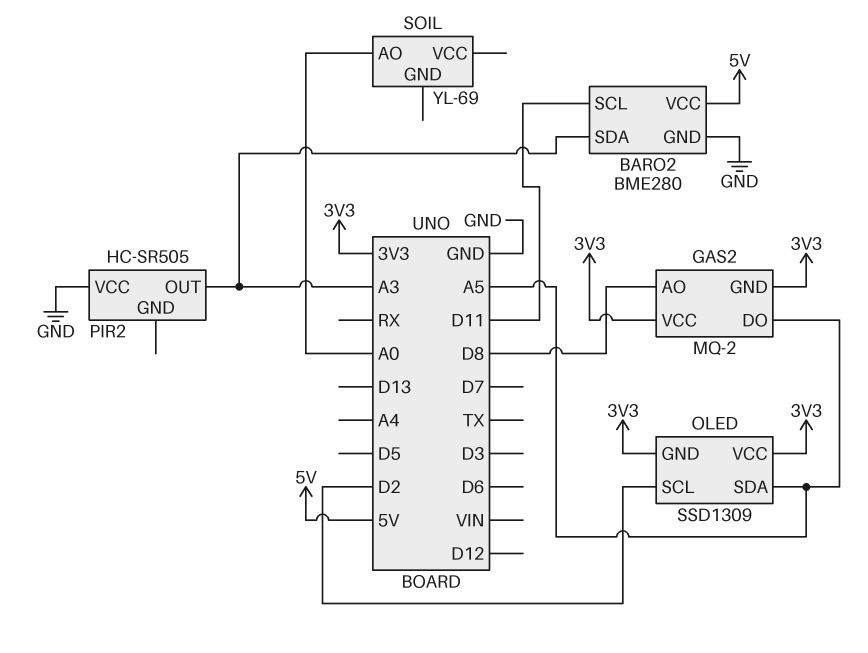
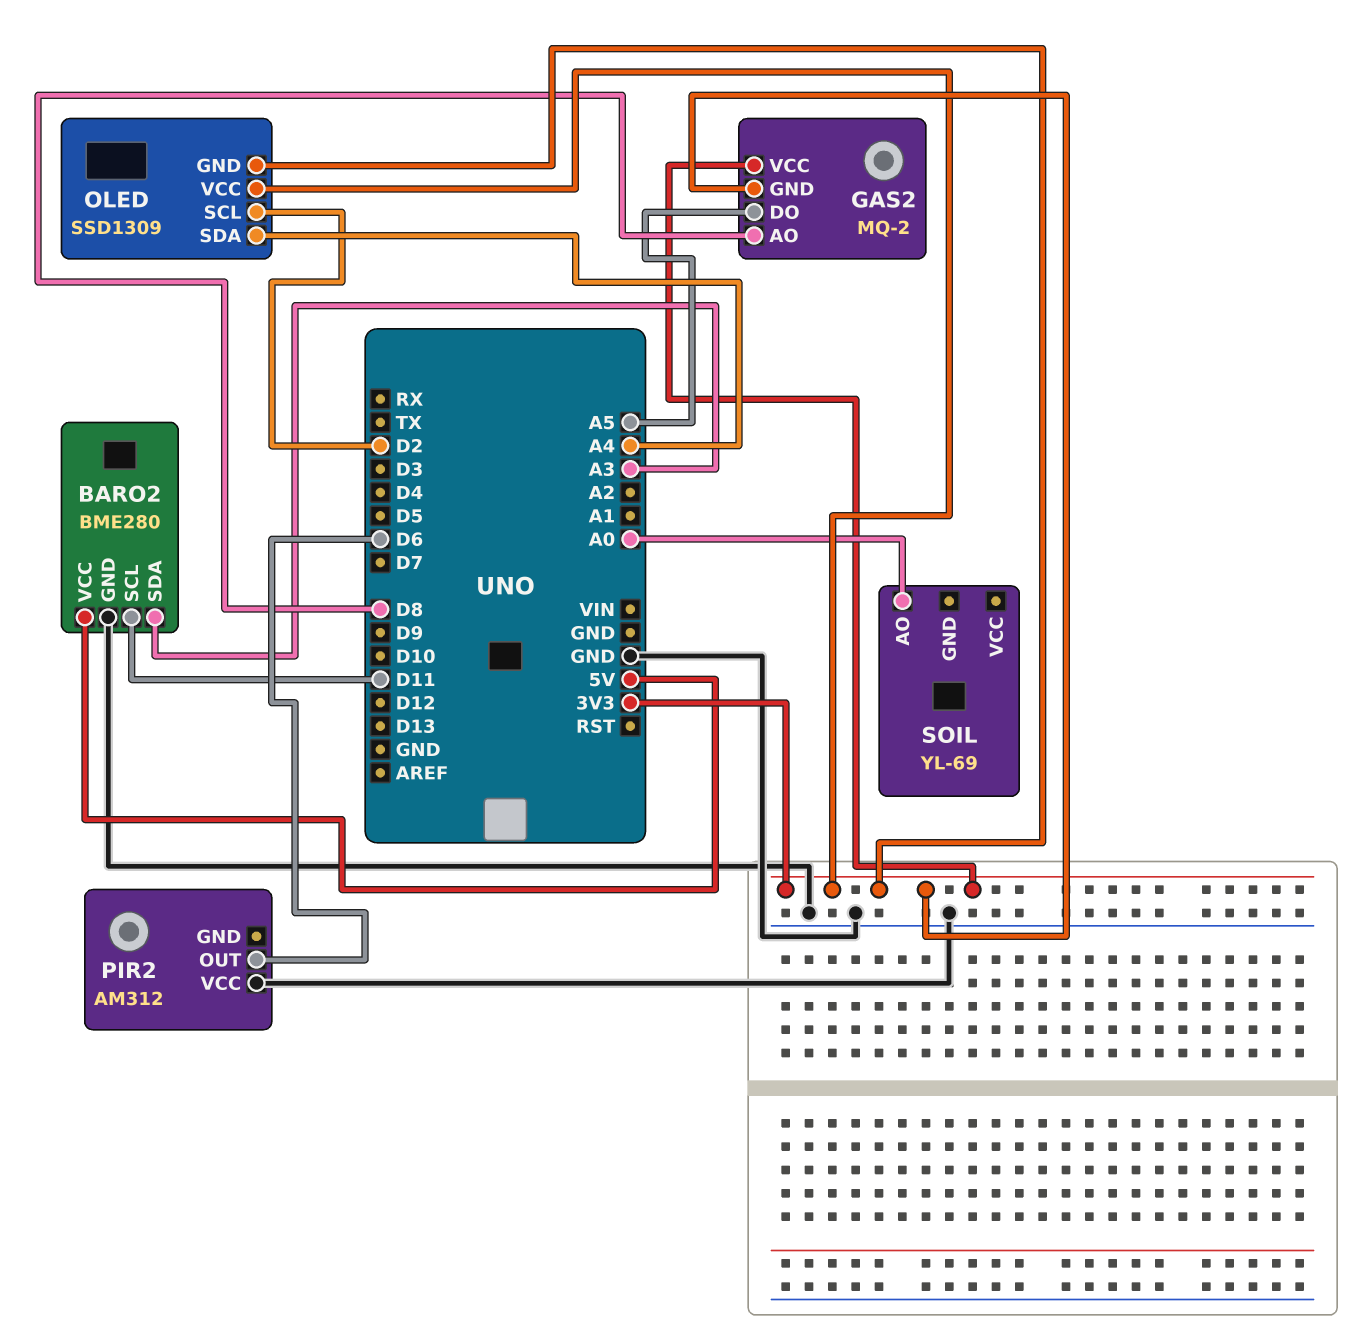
OLED pin SDA: A5 -> A4
PIR2: HC-SR505 -> AM312
PIR2 pin OUT: A3 -> D6

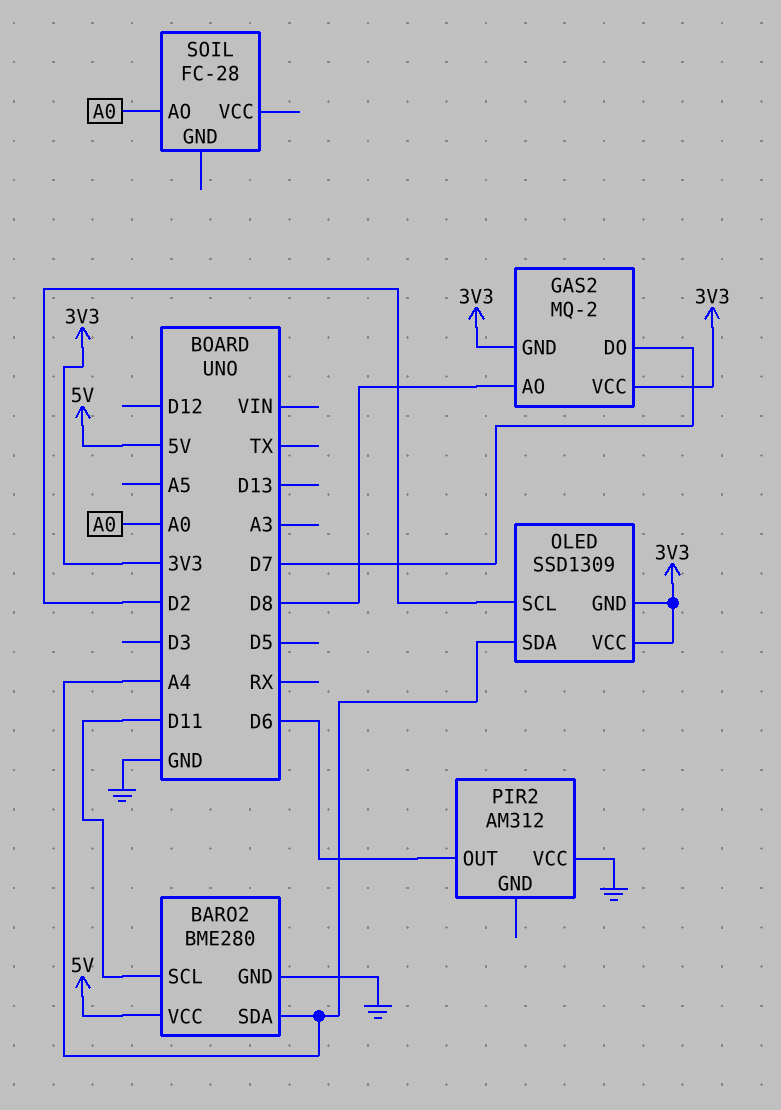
BARO2 pin SDA: A3 -> A4
GAS2 pin DO: A5 -> D7
SOIL: YL-69 -> FC-28

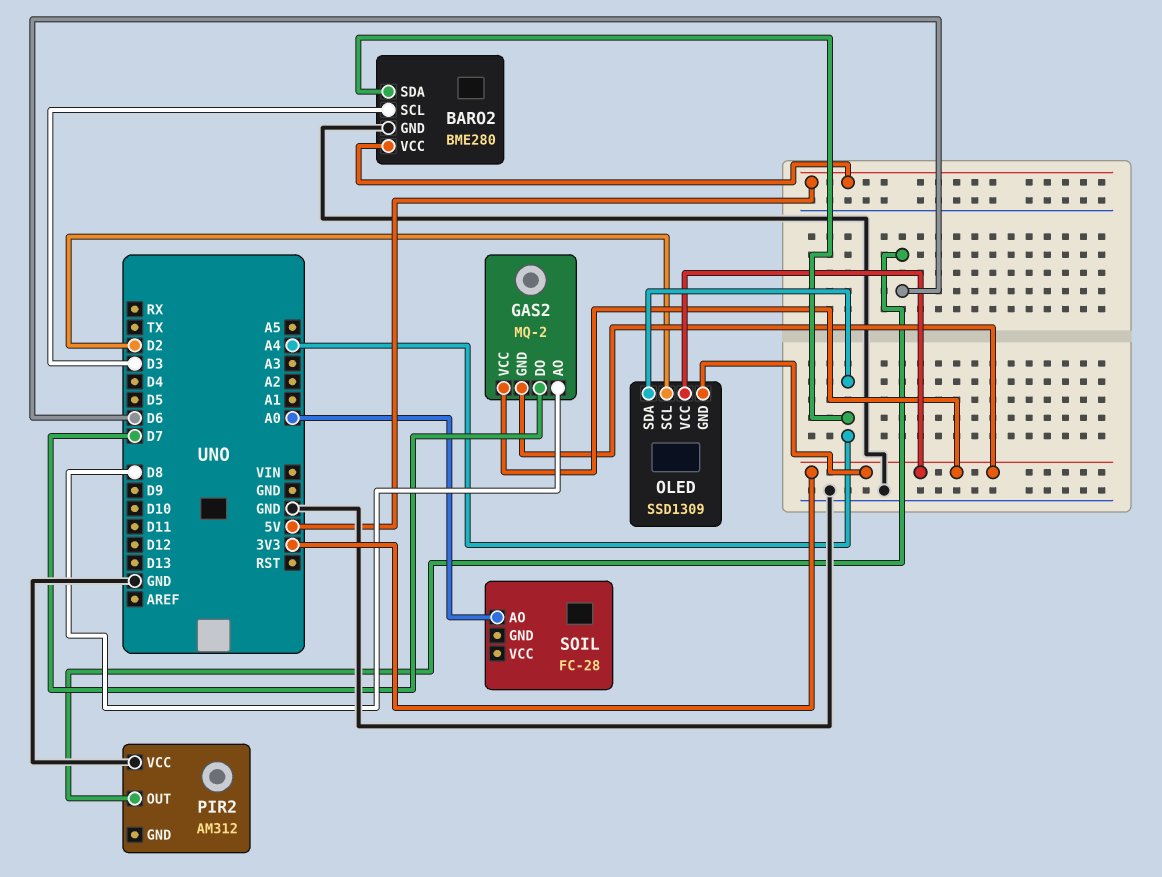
BARO2 pin SCL: D11 -> D3

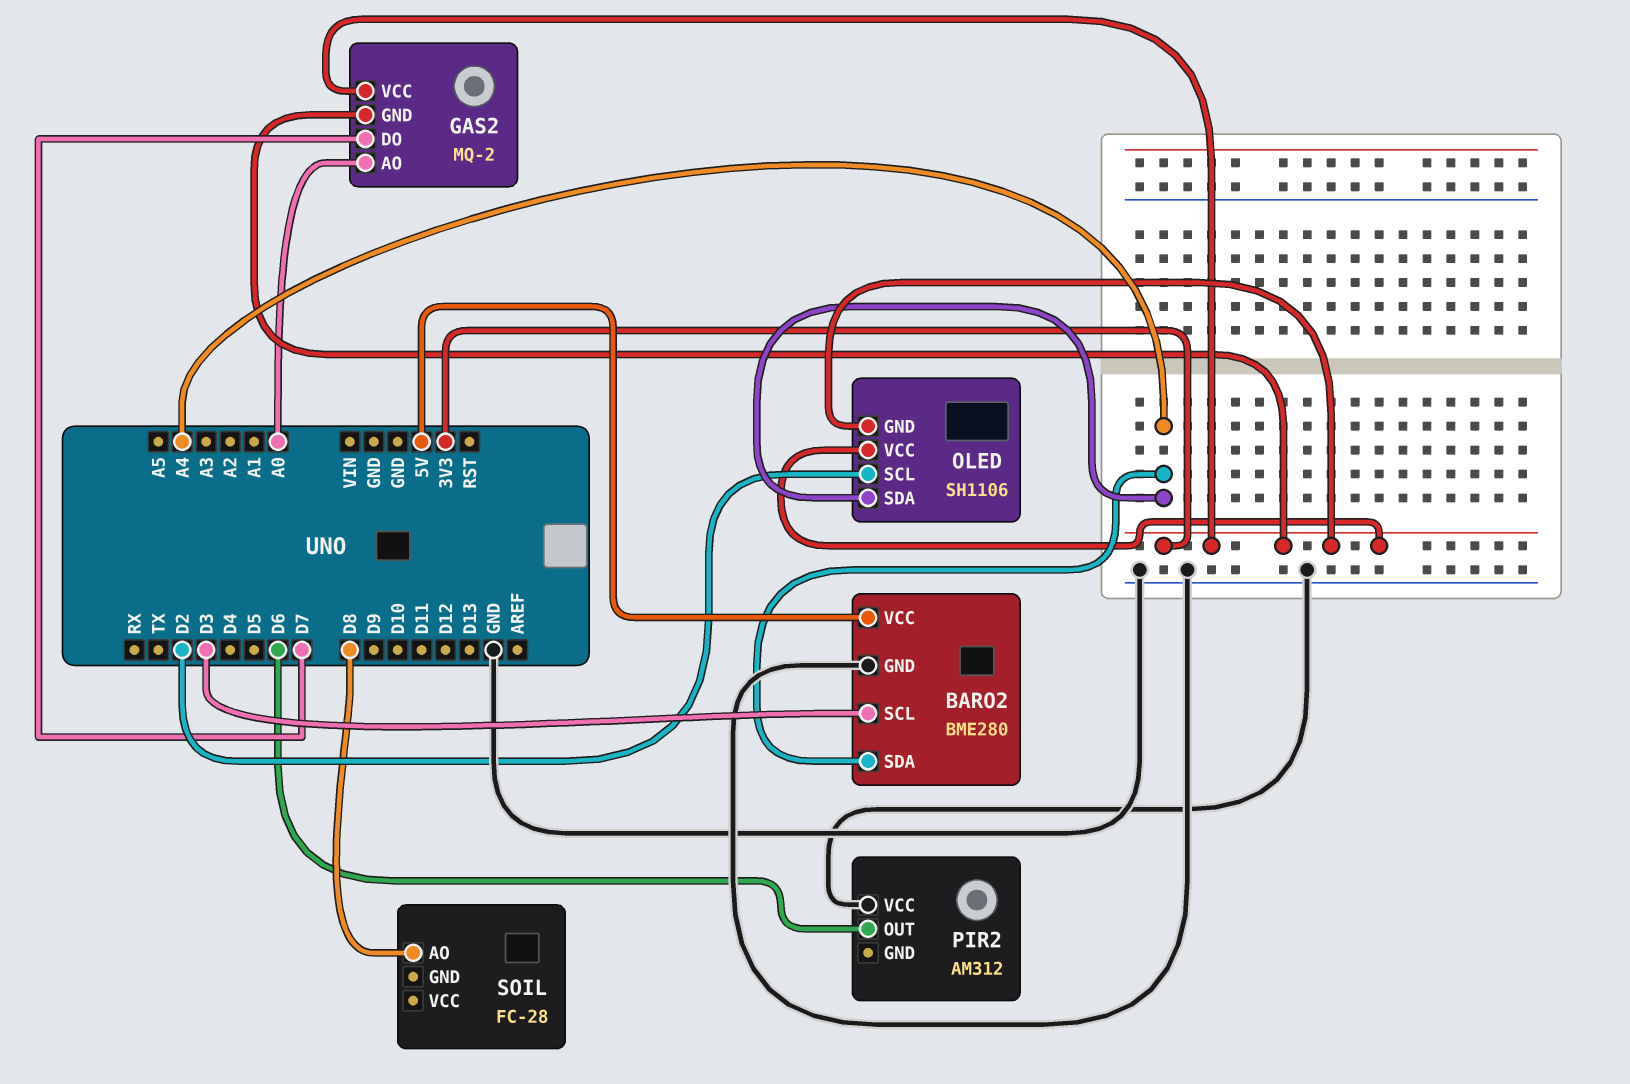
GAS2 pin AO: D8 -> A0
OLED: SSD1309 -> SH1106
SOIL pin AO: A0 -> D8

